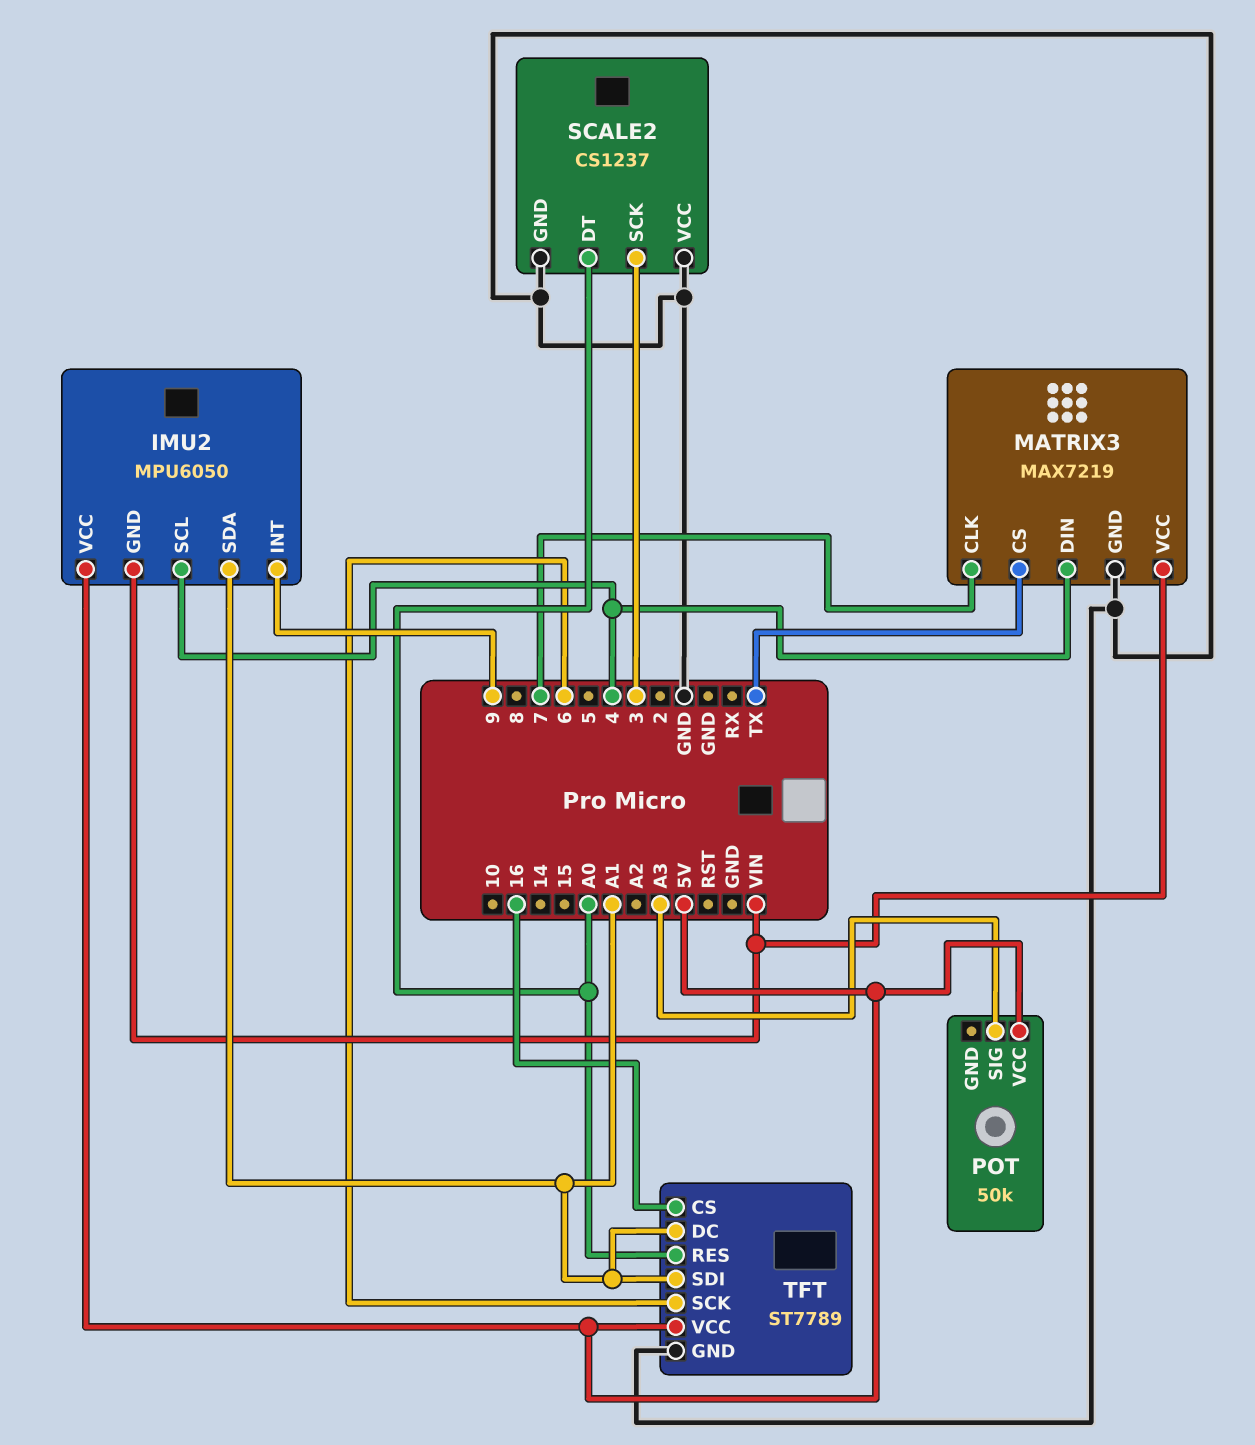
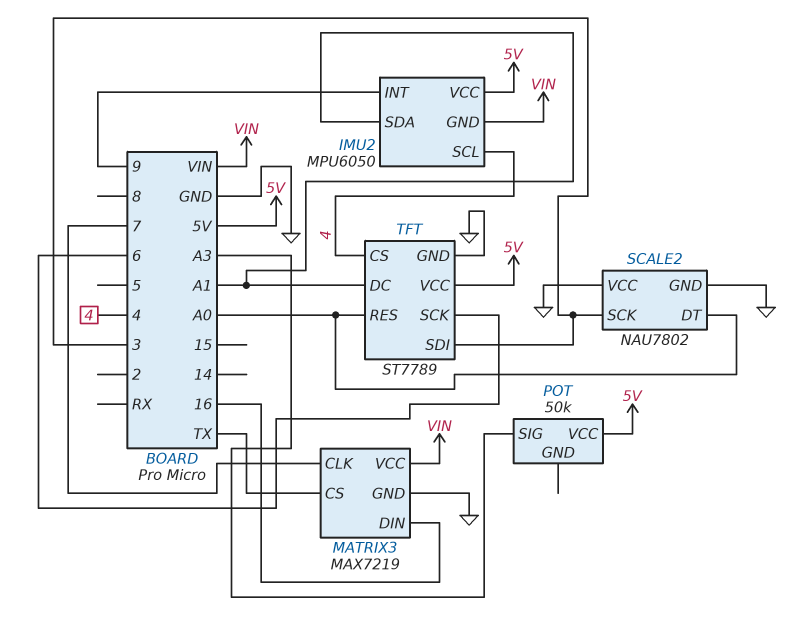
MATRIX3 pin DIN: 4 -> 16
SCALE2: CS1237 -> NAU7802
TFT pin CS: 16 -> 4
TFT pin SDI: A1 -> 3

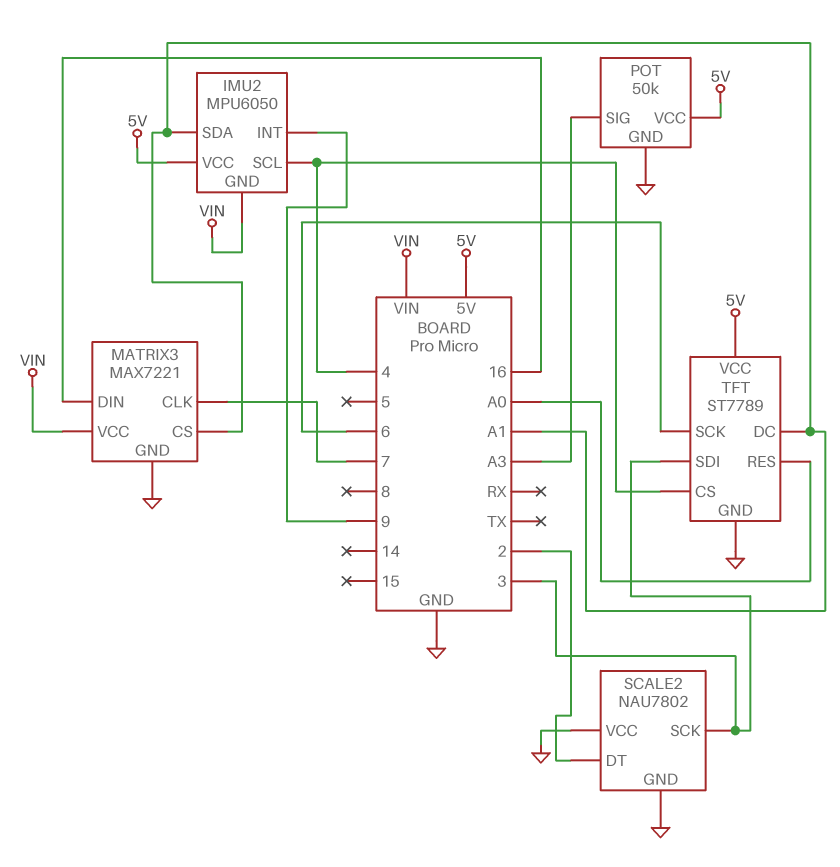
MATRIX3: MAX7219 -> MAX7221
MATRIX3 pin CS: TX -> A1
POT pin GND: none -> GND
SCALE2 pin DT: A0 -> 2

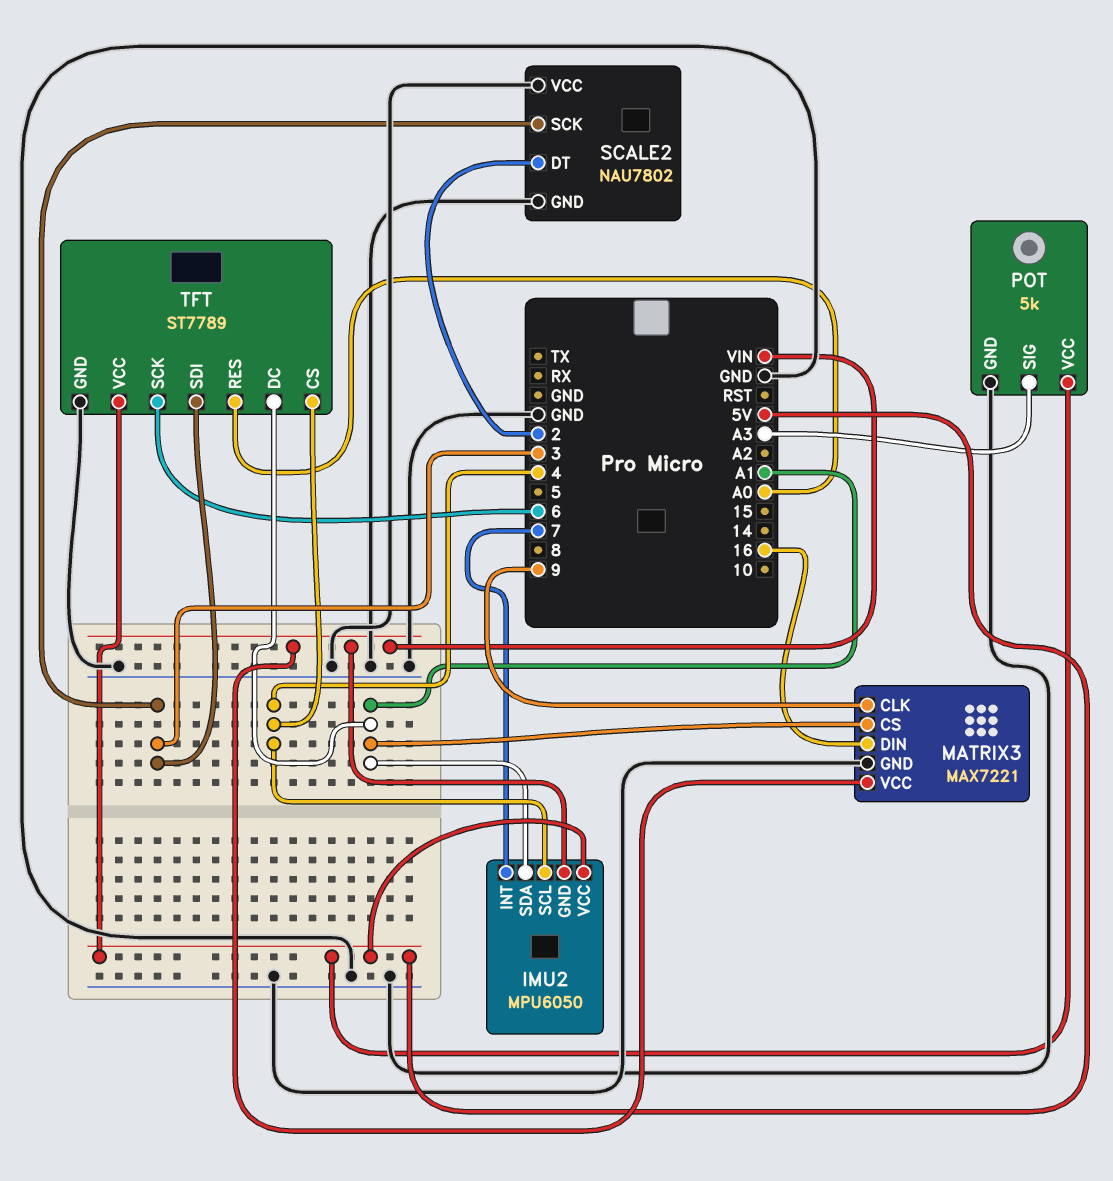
IMU2 pin INT: 9 -> 7
MATRIX3 pin CLK: 7 -> 9
POT: 50k -> 5k

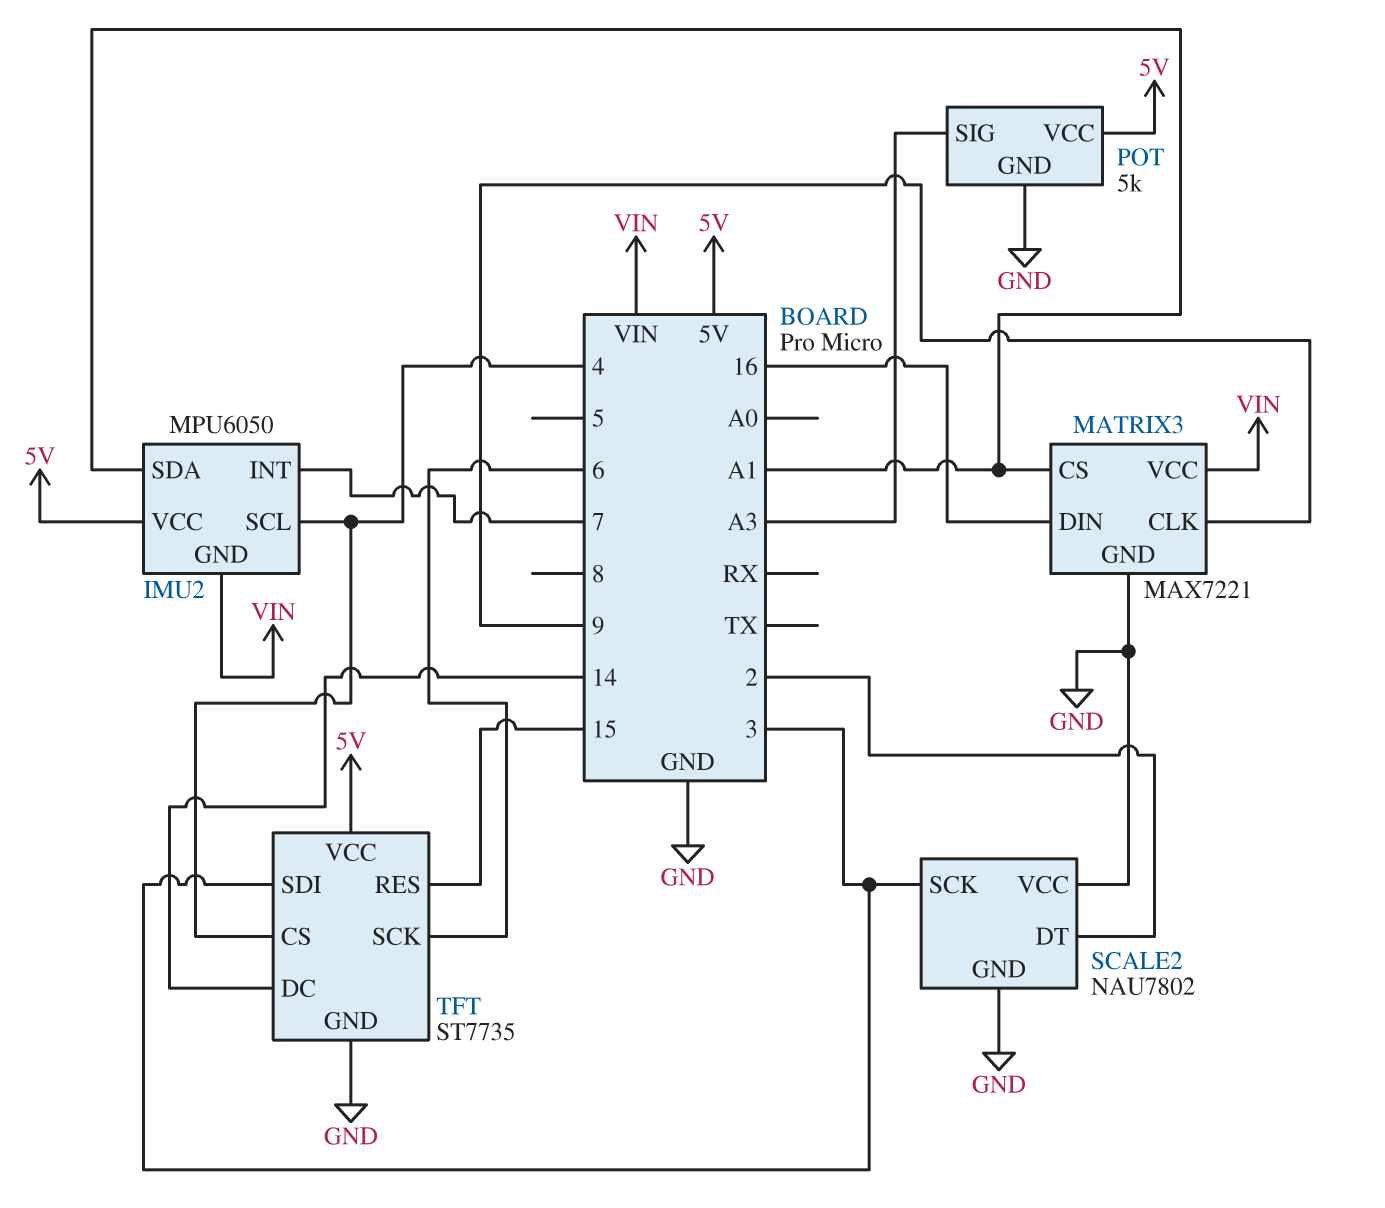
TFT: ST7789 -> ST7735
TFT pin DC: A1 -> 14
TFT pin RES: A0 -> 15

